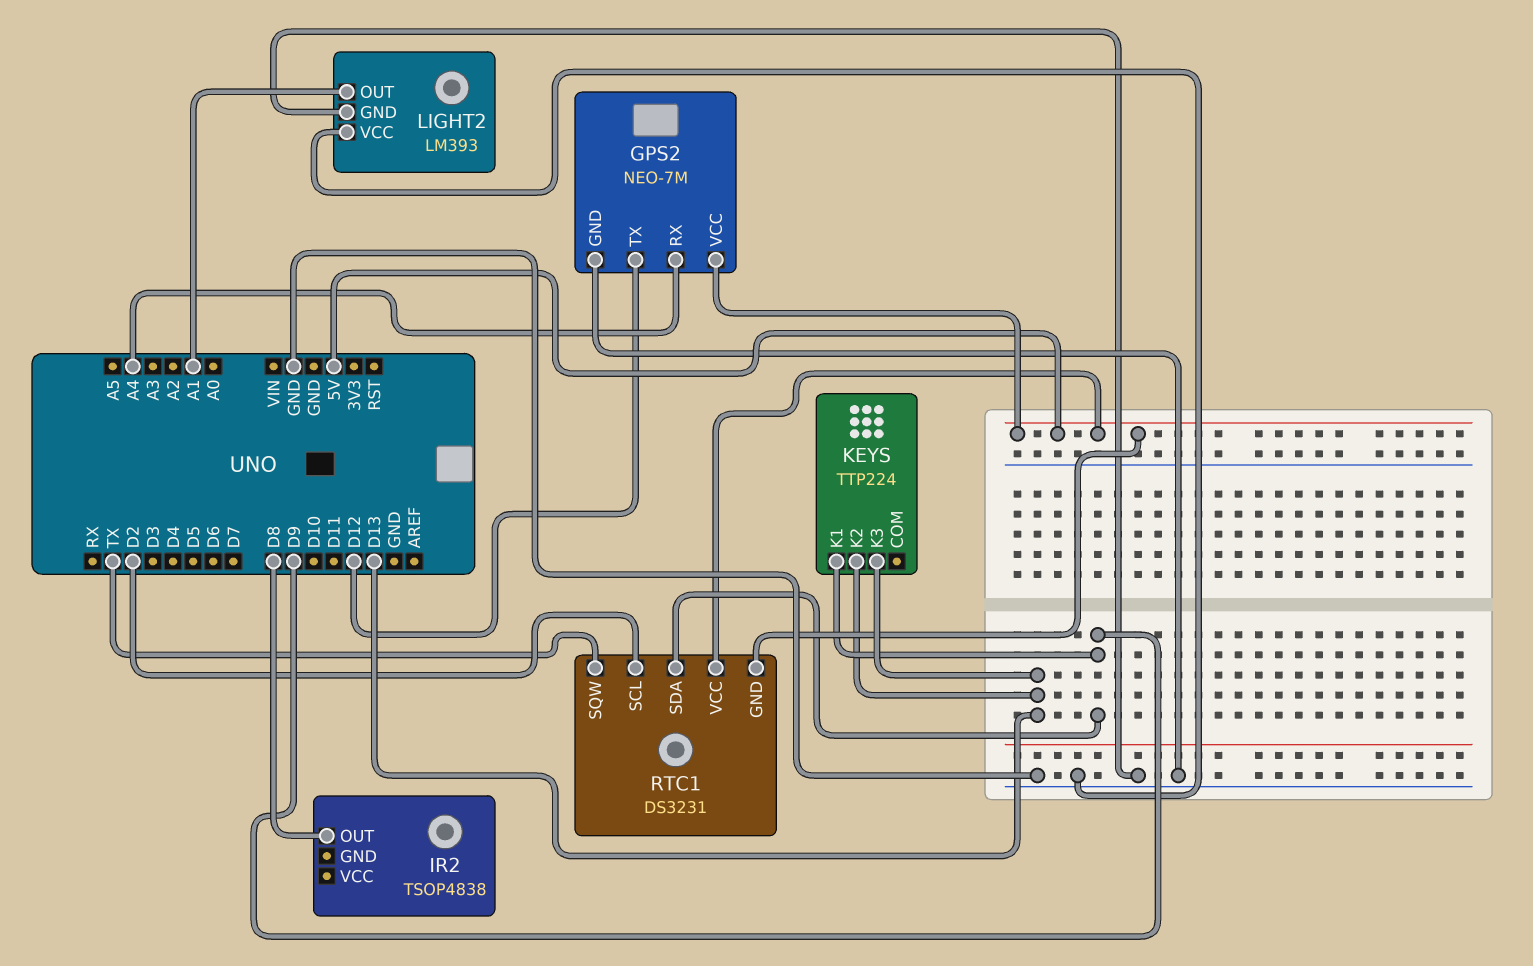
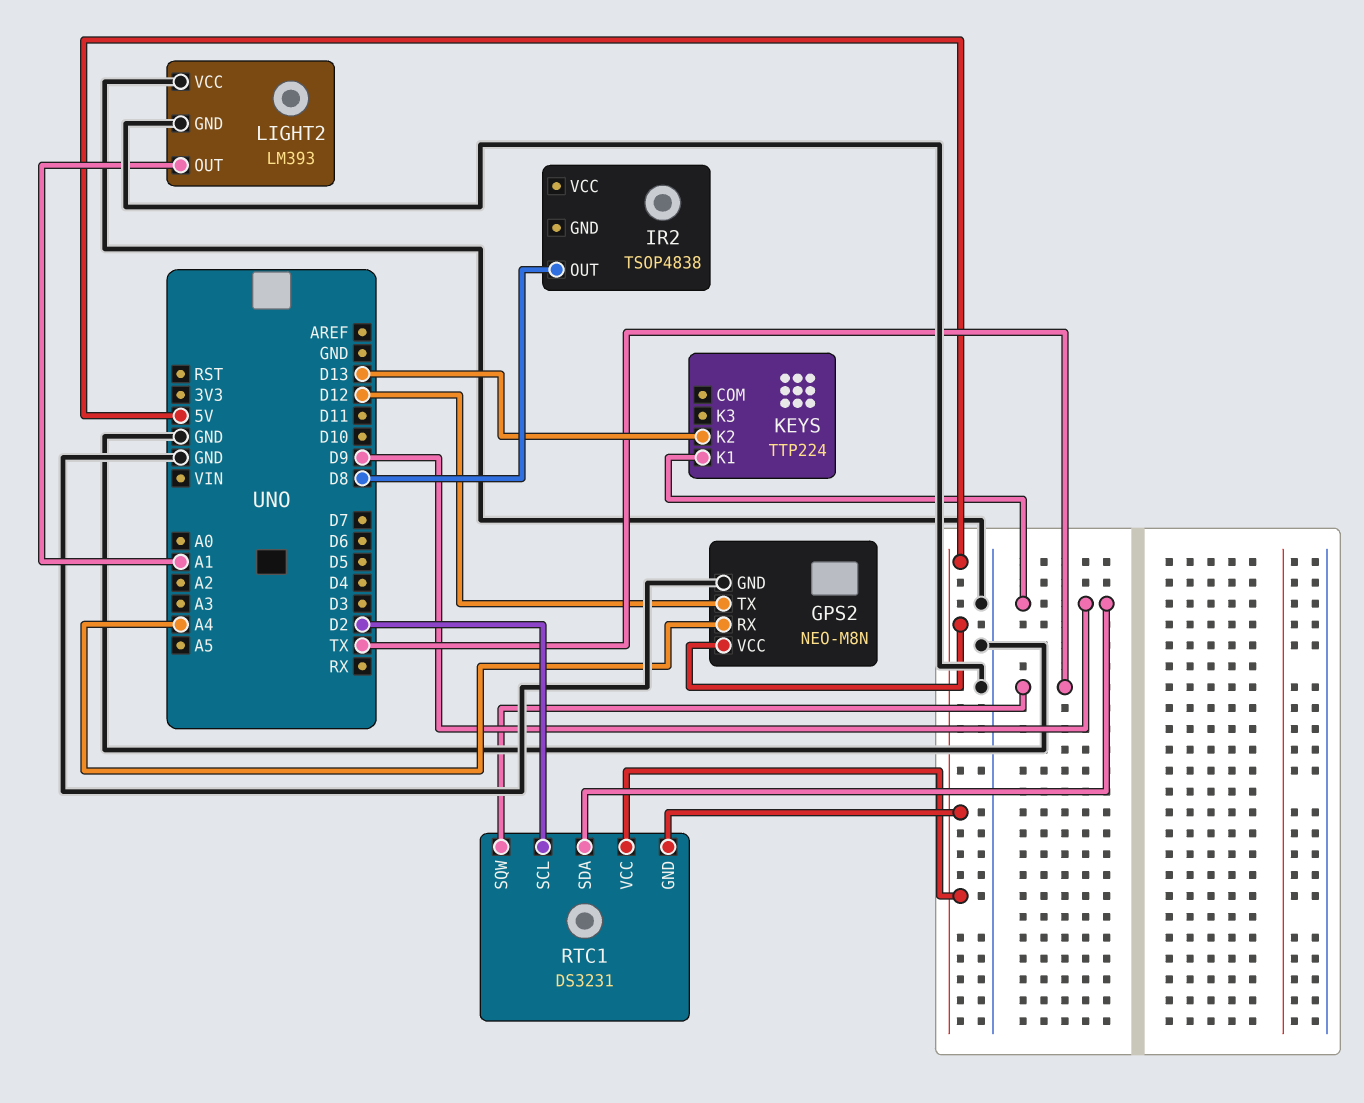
GPS2: NEO-7M -> NEO-M8N
KEYS pin K3: D13 -> none

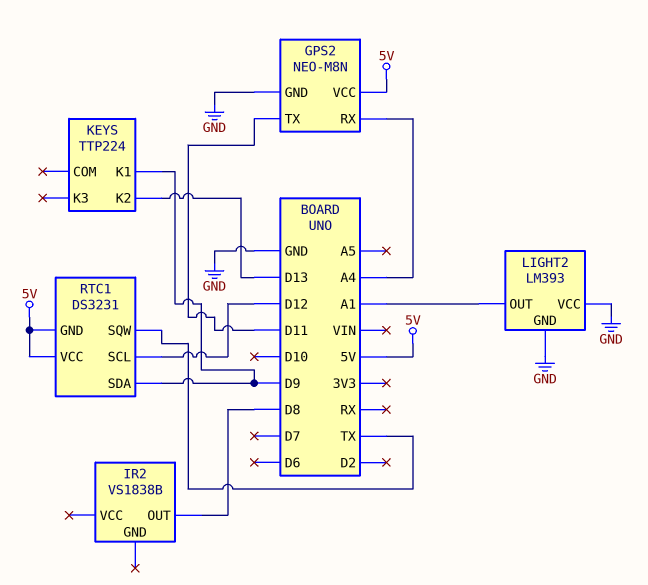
GPS2 pin TX: D12 -> D11
IR2: TSOP4838 -> VS1838B
RTC1 pin SCL: D2 -> D12

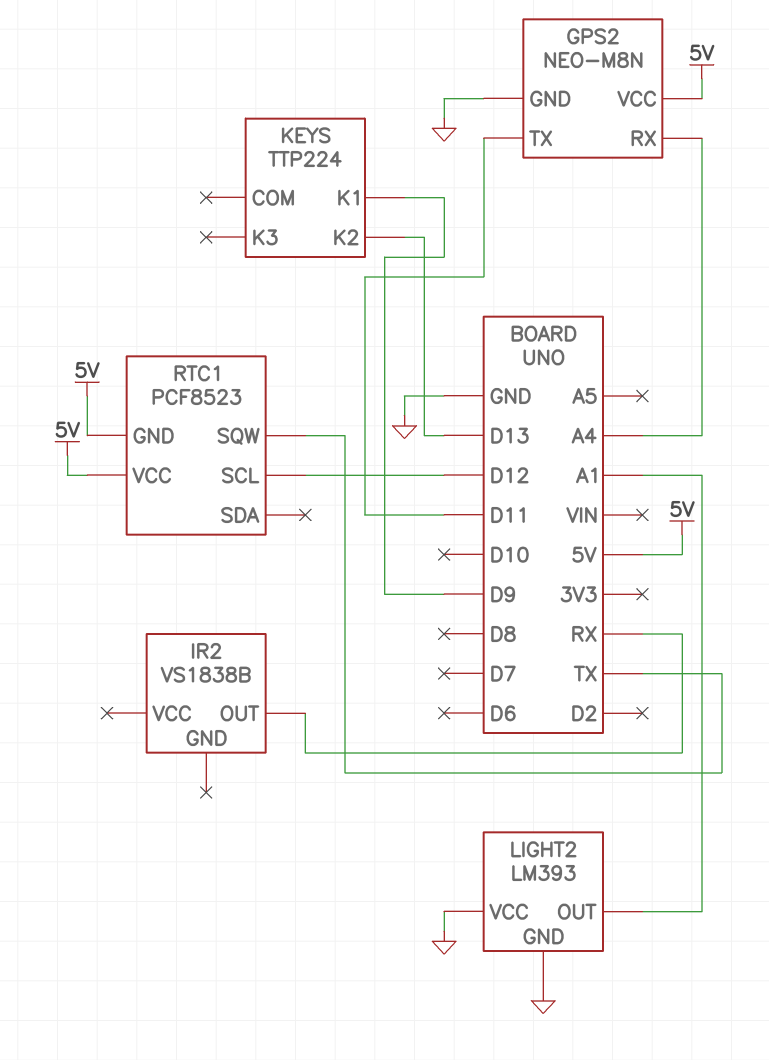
IR2 pin OUT: D8 -> RX
RTC1: DS3231 -> PCF8523
RTC1 pin SDA: D9 -> none

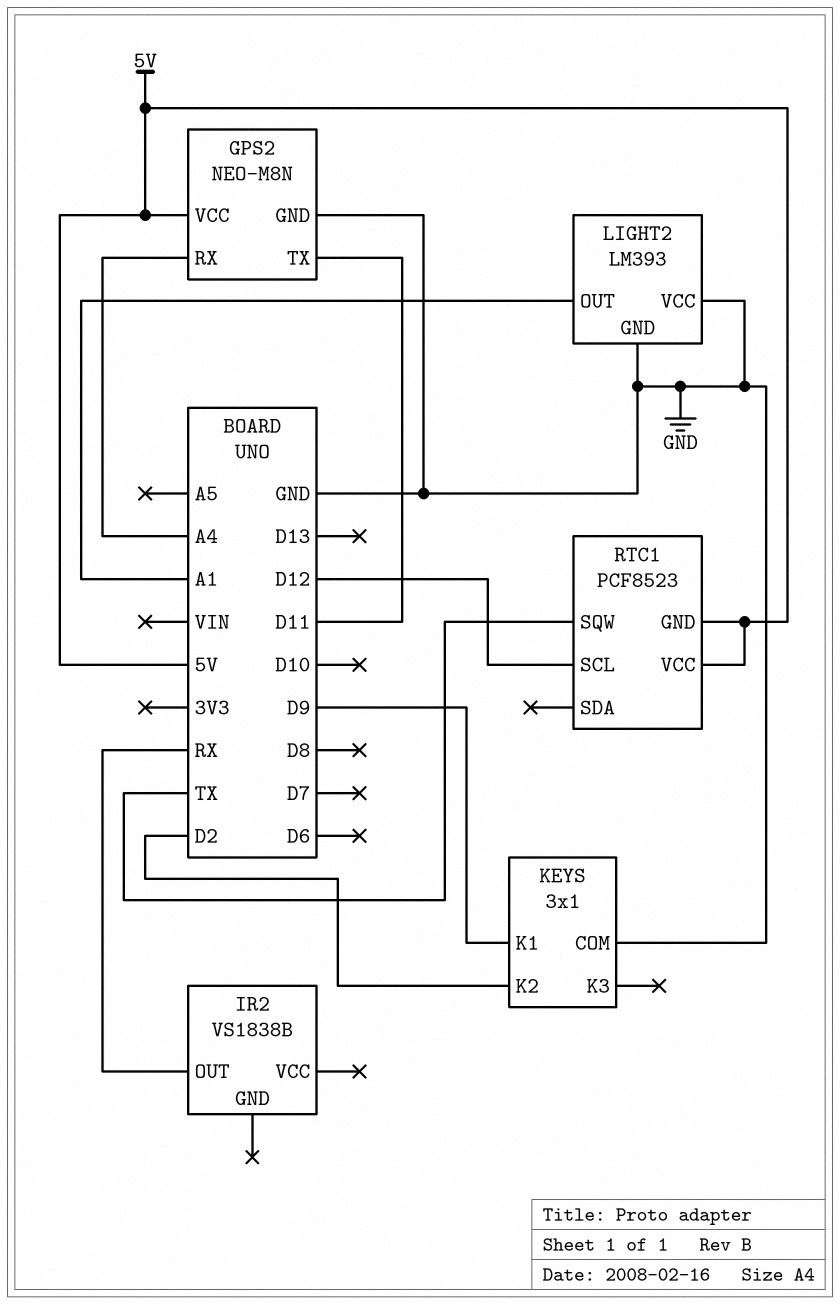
KEYS: TTP224 -> 3x1
KEYS pin COM: none -> GND
KEYS pin K2: D13 -> D2

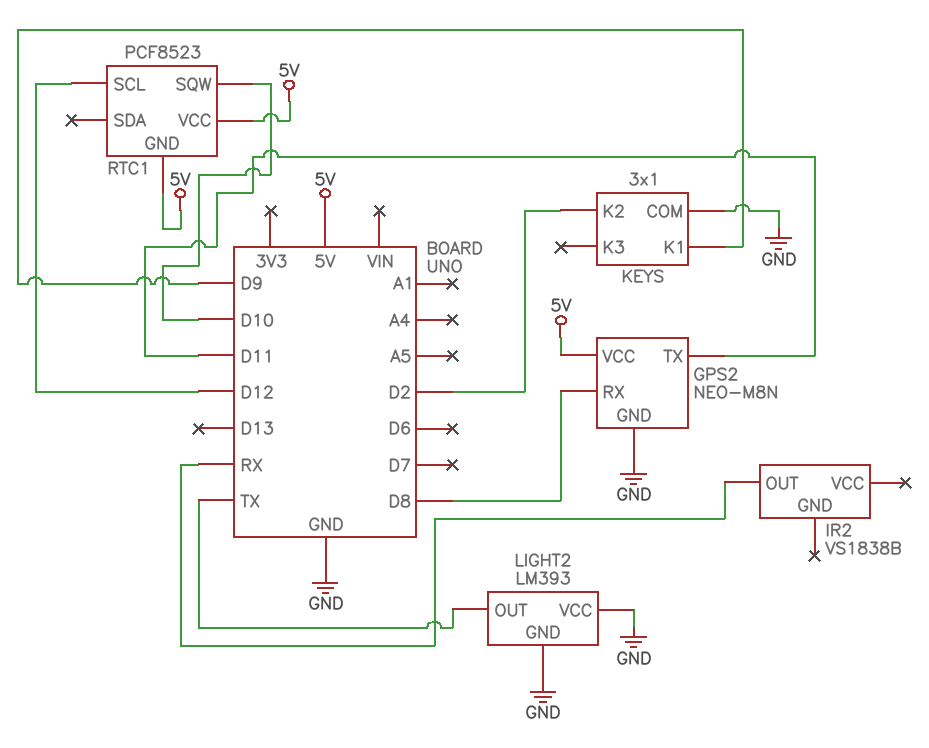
GPS2 pin RX: A4 -> D8
LIGHT2 pin OUT: A1 -> TX
RTC1 pin SQW: TX -> D10

